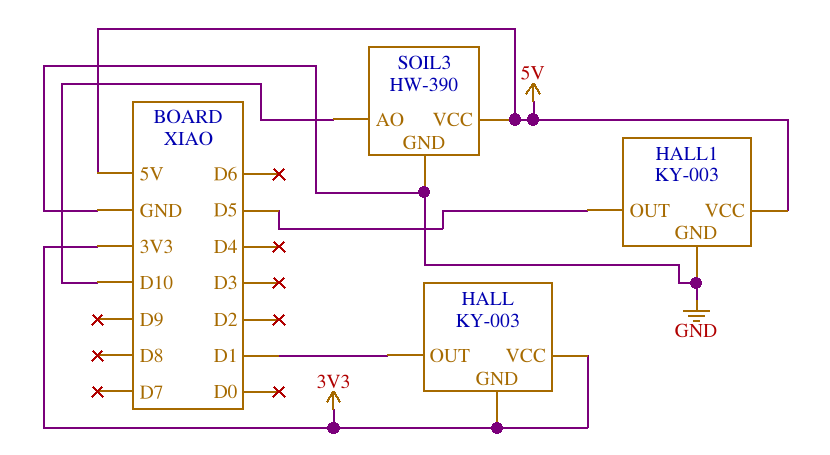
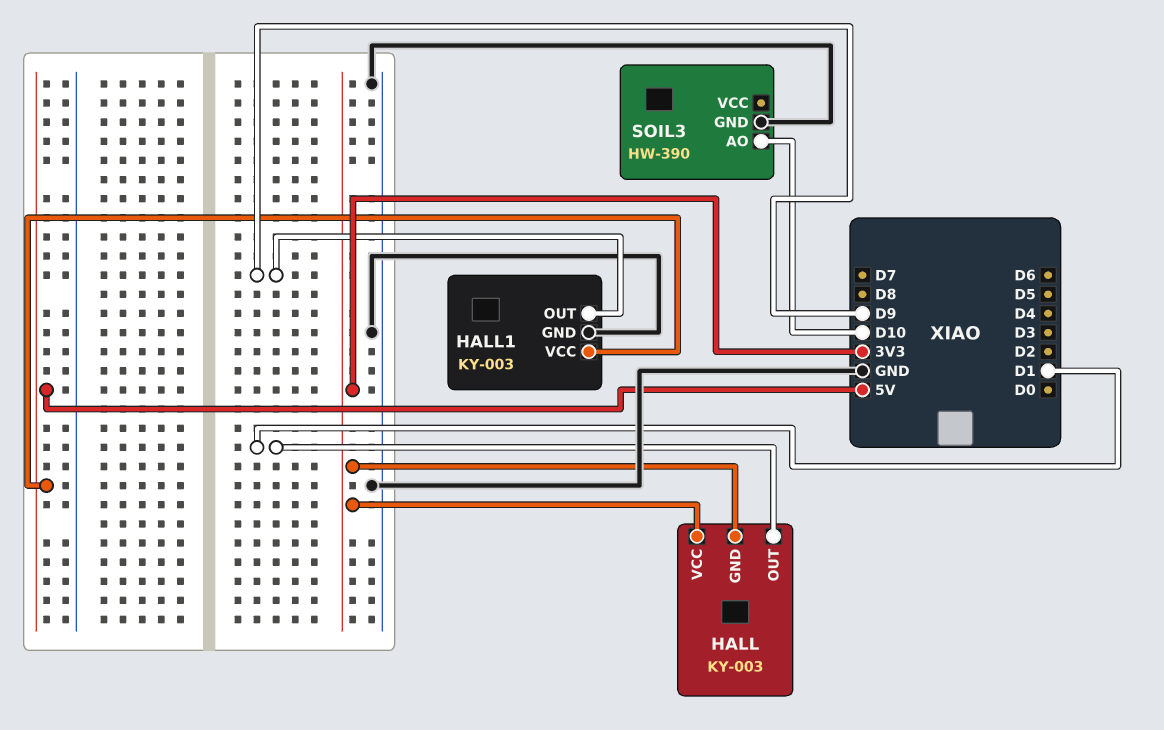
HALL1 pin OUT: D5 -> D9
SOIL3 pin VCC: 5V -> none

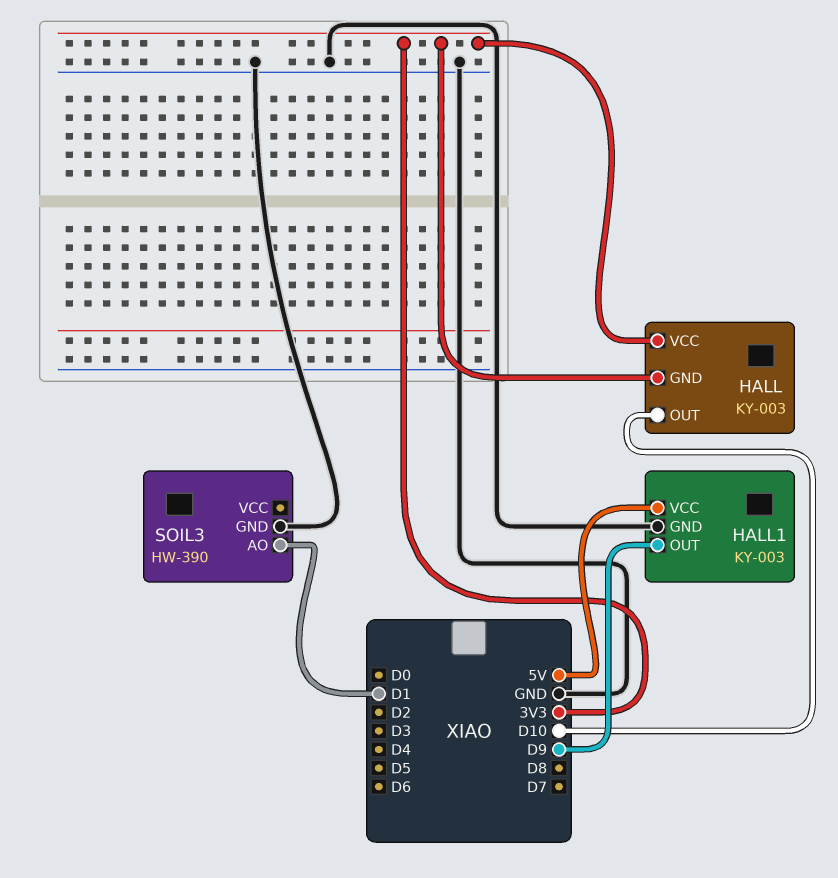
HALL pin OUT: D1 -> D10
SOIL3 pin AO: D10 -> D1

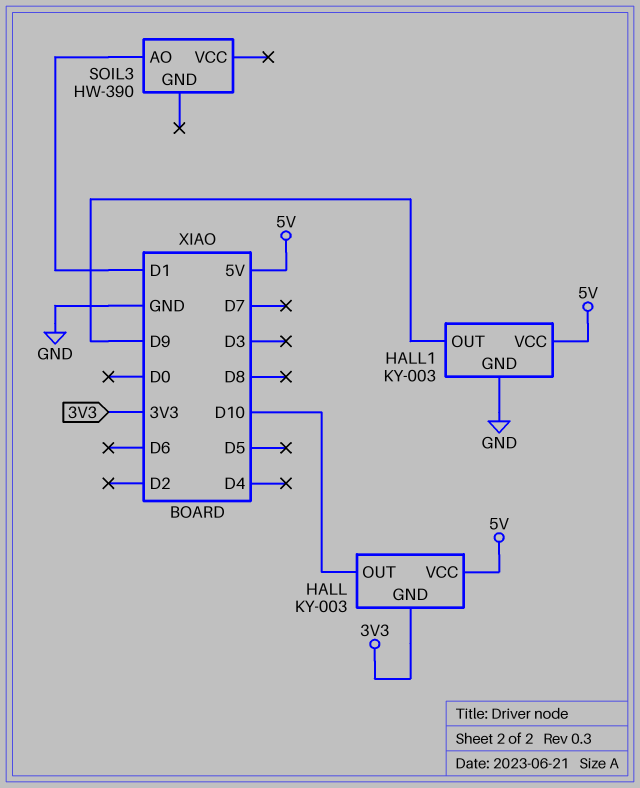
HALL pin VCC: 3V3 -> 5V
SOIL3 pin GND: GND -> none

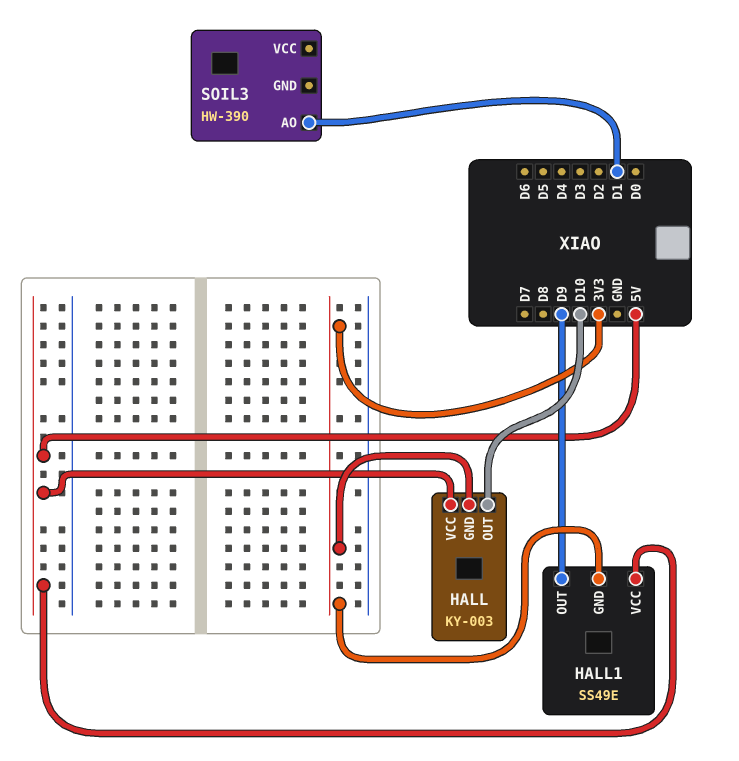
HALL1: KY-003 -> SS49E
HALL1 pin GND: GND -> 3V3

